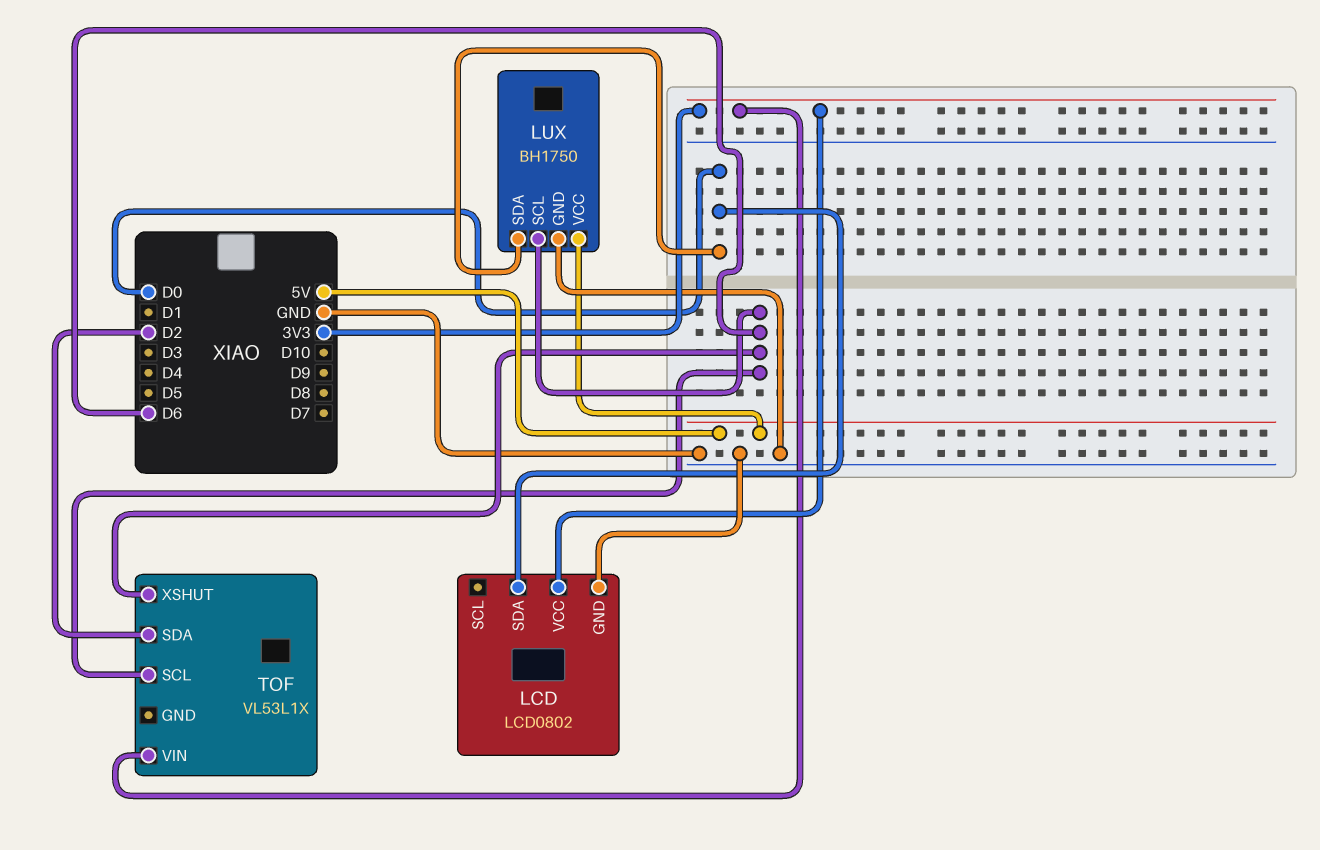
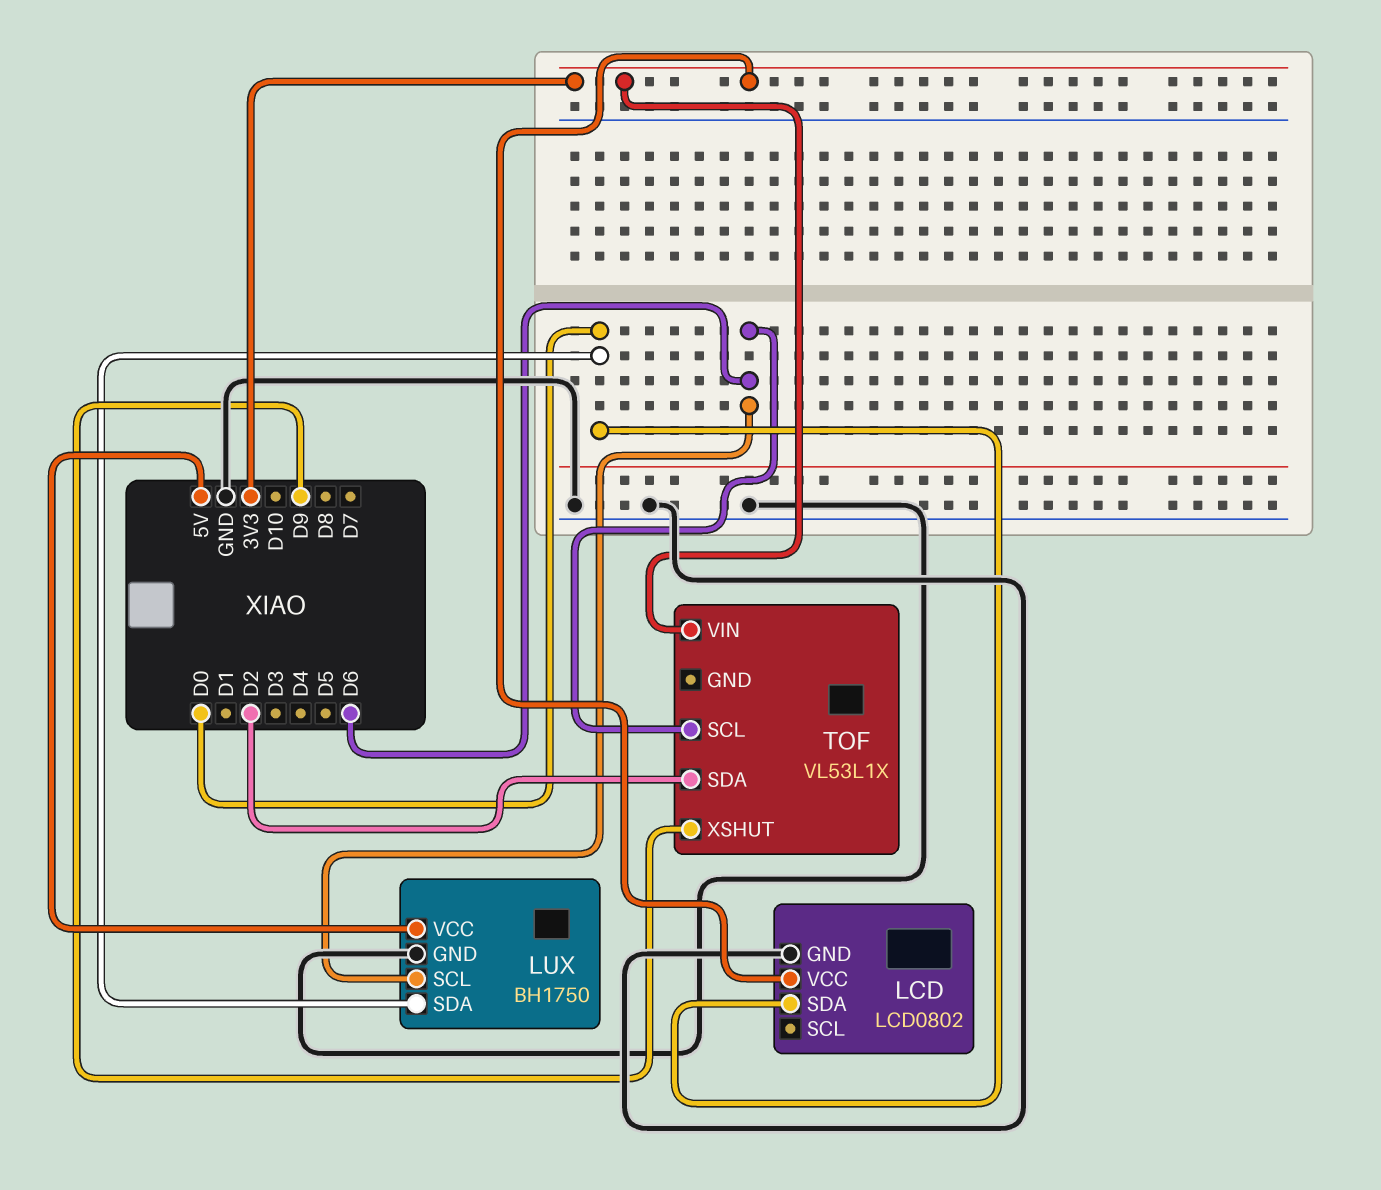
TOF pin XSHUT: D6 -> D9

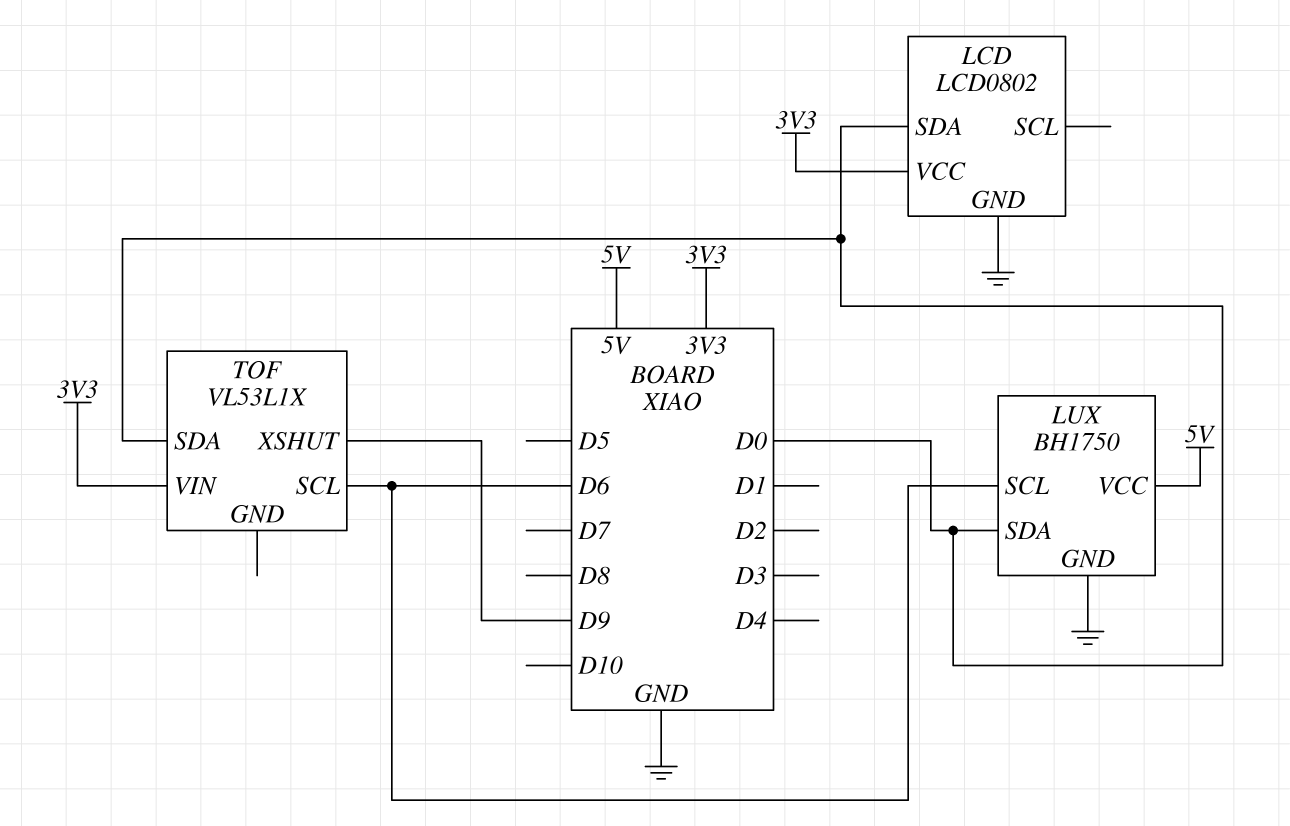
TOF pin SDA: D2 -> D0

